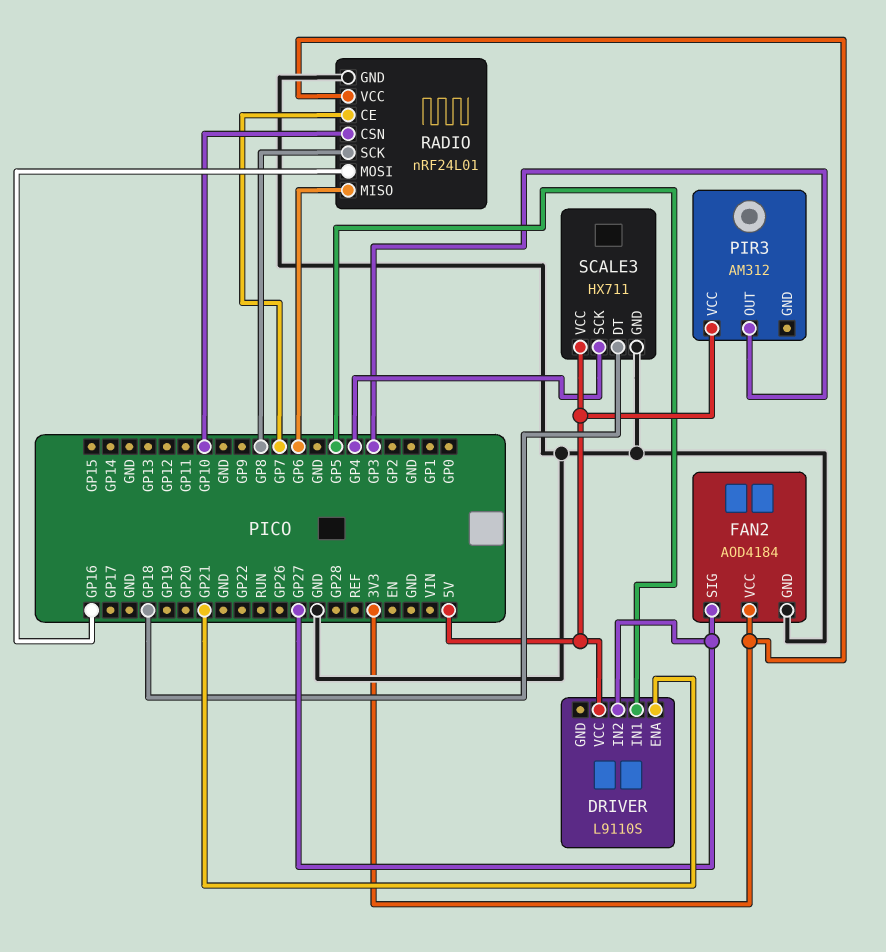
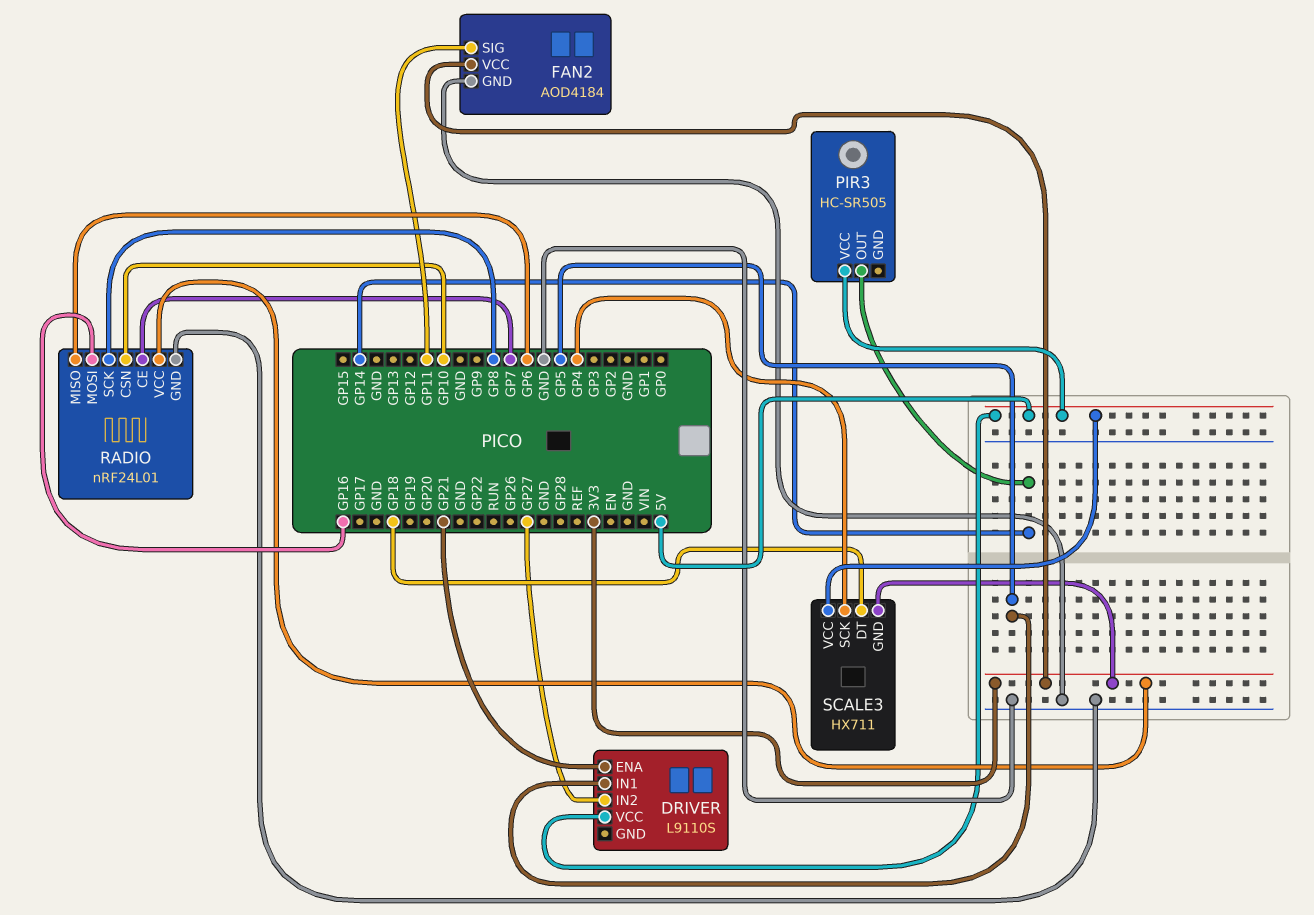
FAN2 pin SIG: GP27 -> GP11
PIR3: AM312 -> HC-SR505
PIR3 pin OUT: GP3 -> GP14
SCALE3 pin GND: GND -> 3V3

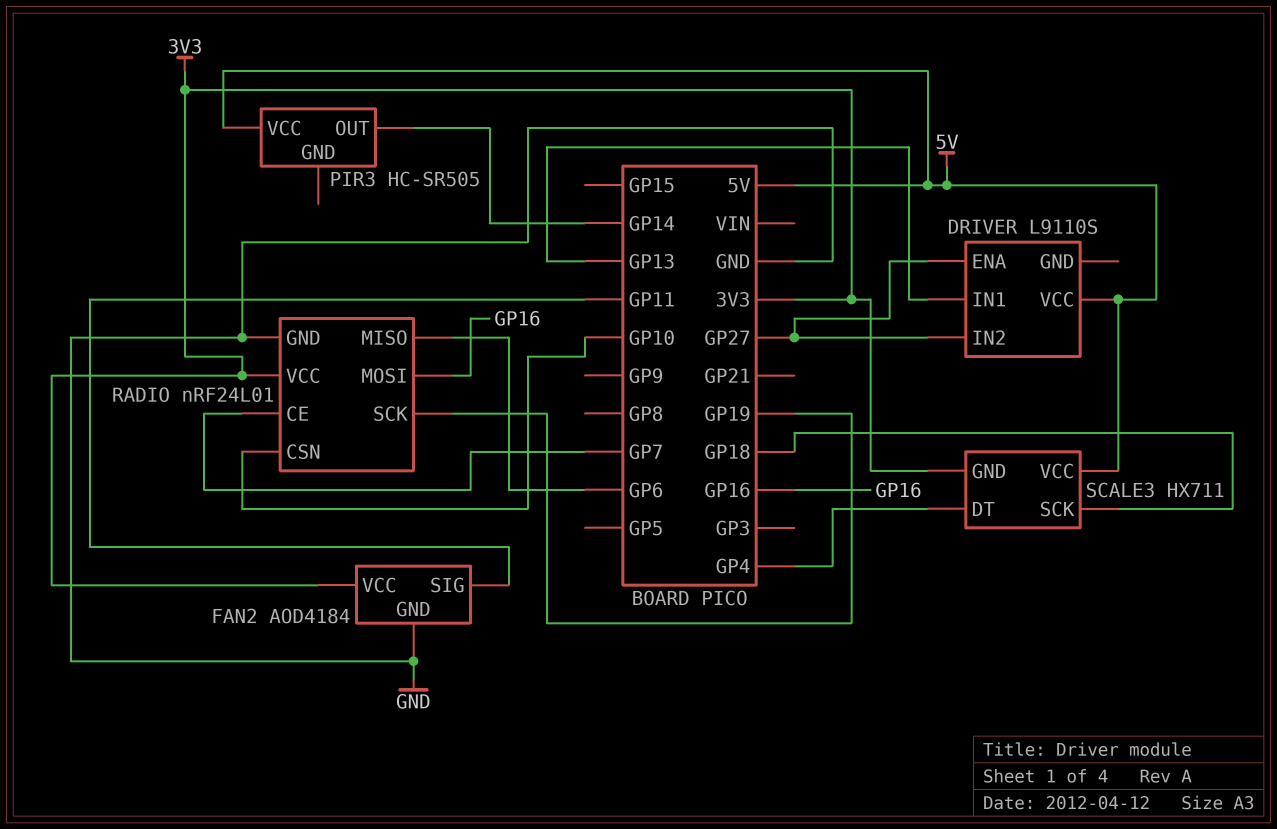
DRIVER pin ENA: GP21 -> GP27
DRIVER pin IN1: GP5 -> GP13
RADIO pin SCK: GP8 -> GP19
SCALE3 pin DT: GP18 -> GP4
SCALE3 pin SCK: GP4 -> GP18

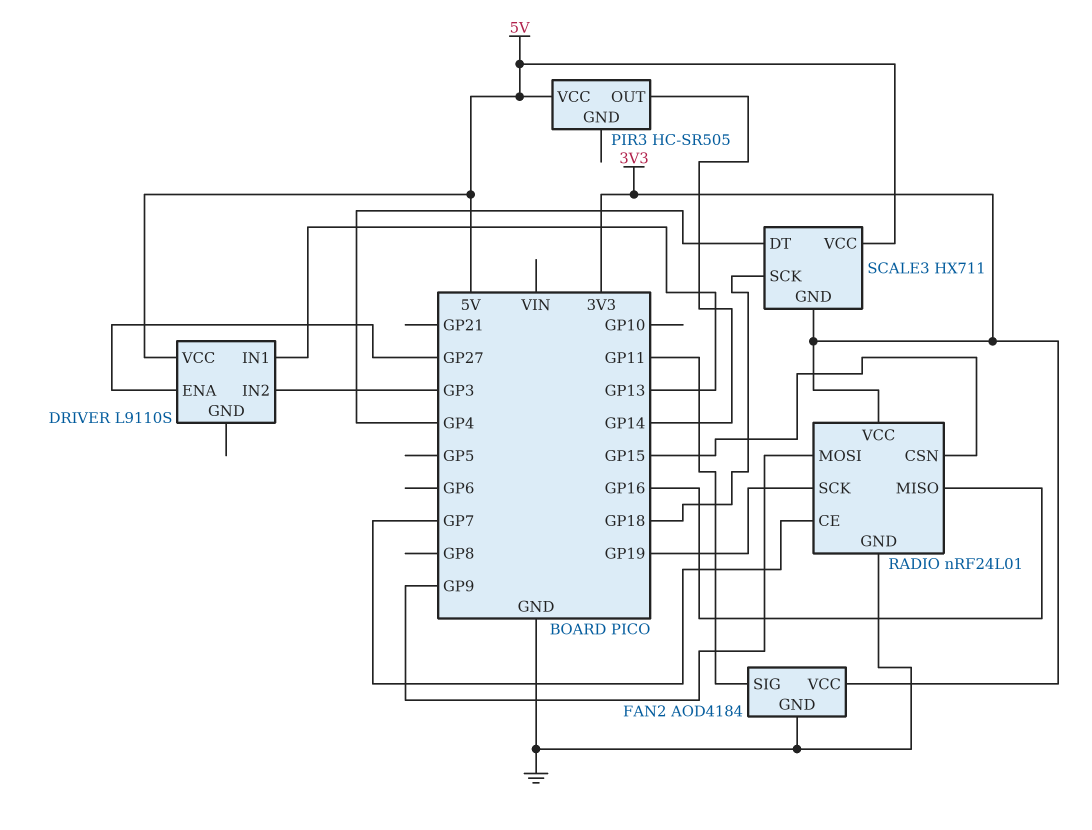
DRIVER pin IN2: GP27 -> GP3
RADIO pin CSN: GP10 -> GP15
RADIO pin MISO: GP6 -> GP16
RADIO pin MOSI: GP16 -> GP9

